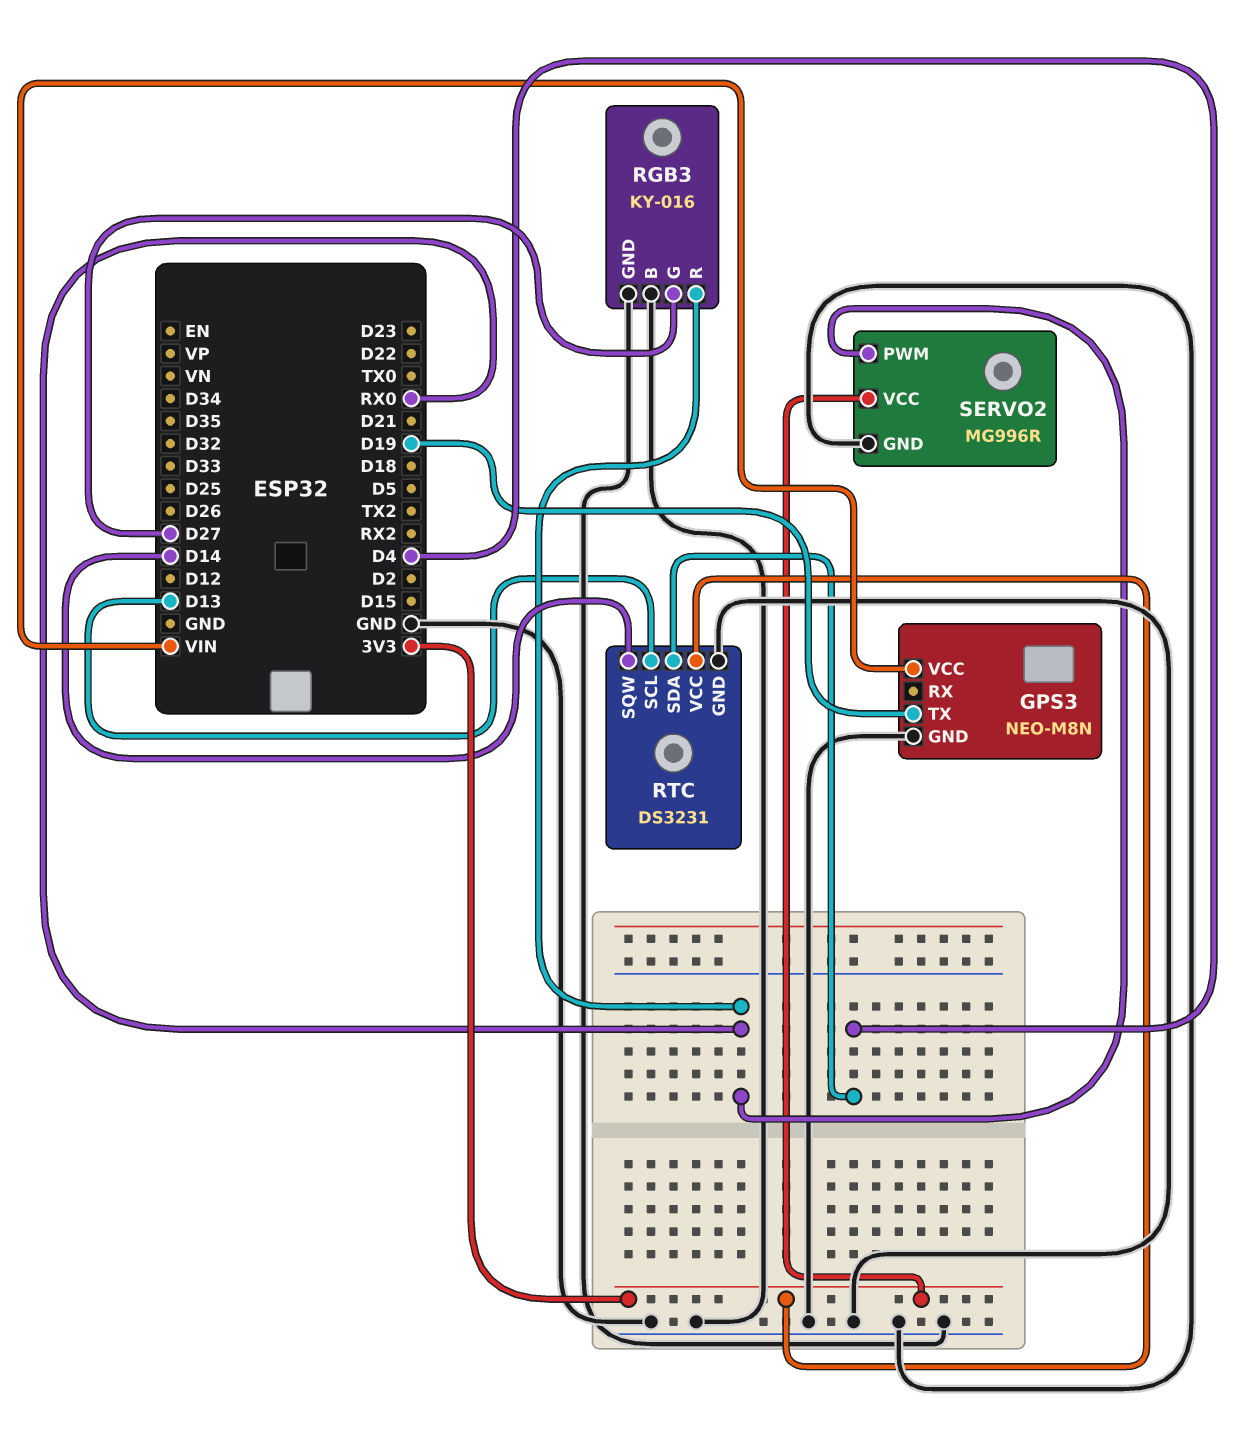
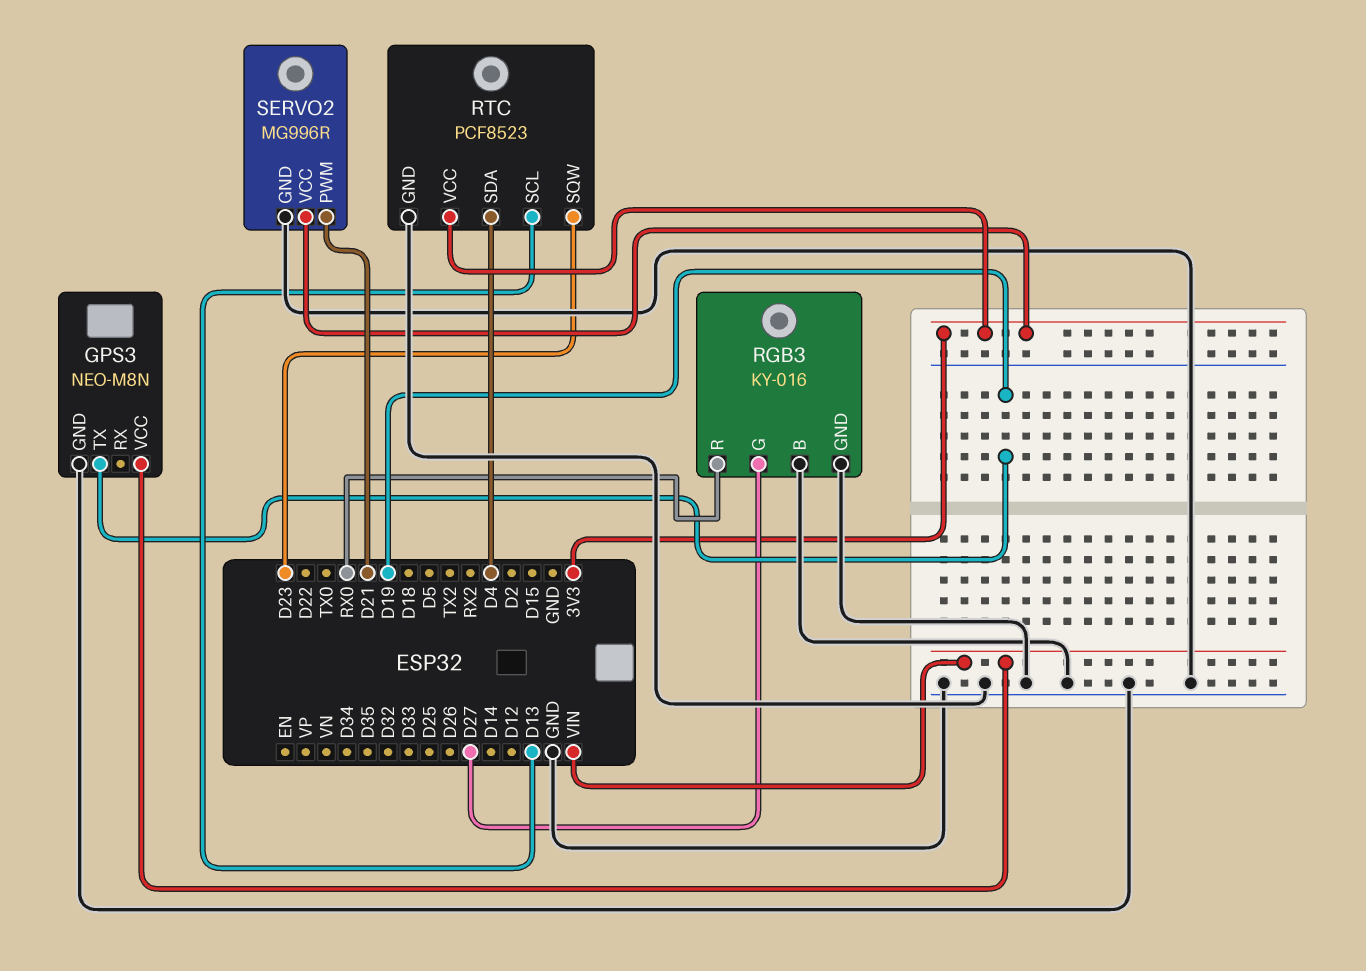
RTC: DS3231 -> PCF8523
RTC pin SQW: D14 -> D23
SERVO2 pin PWM: RX0 -> D21

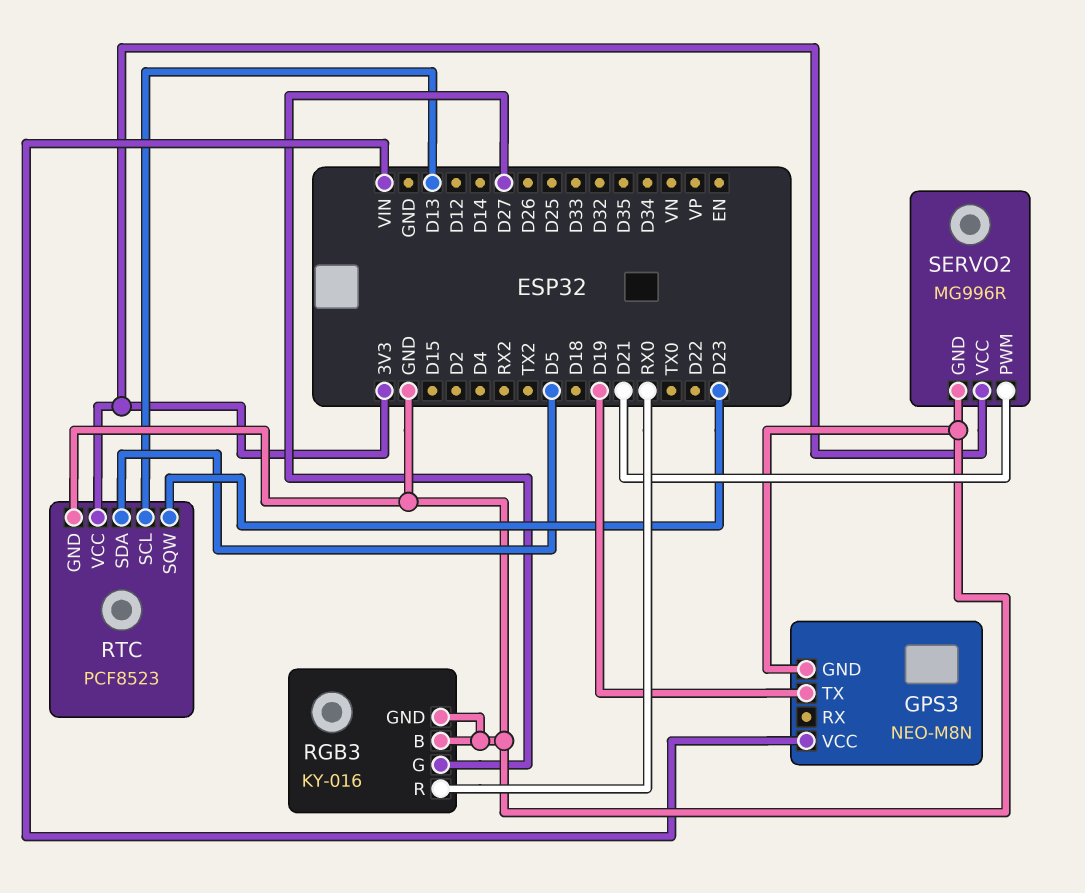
RTC pin SDA: D4 -> D5

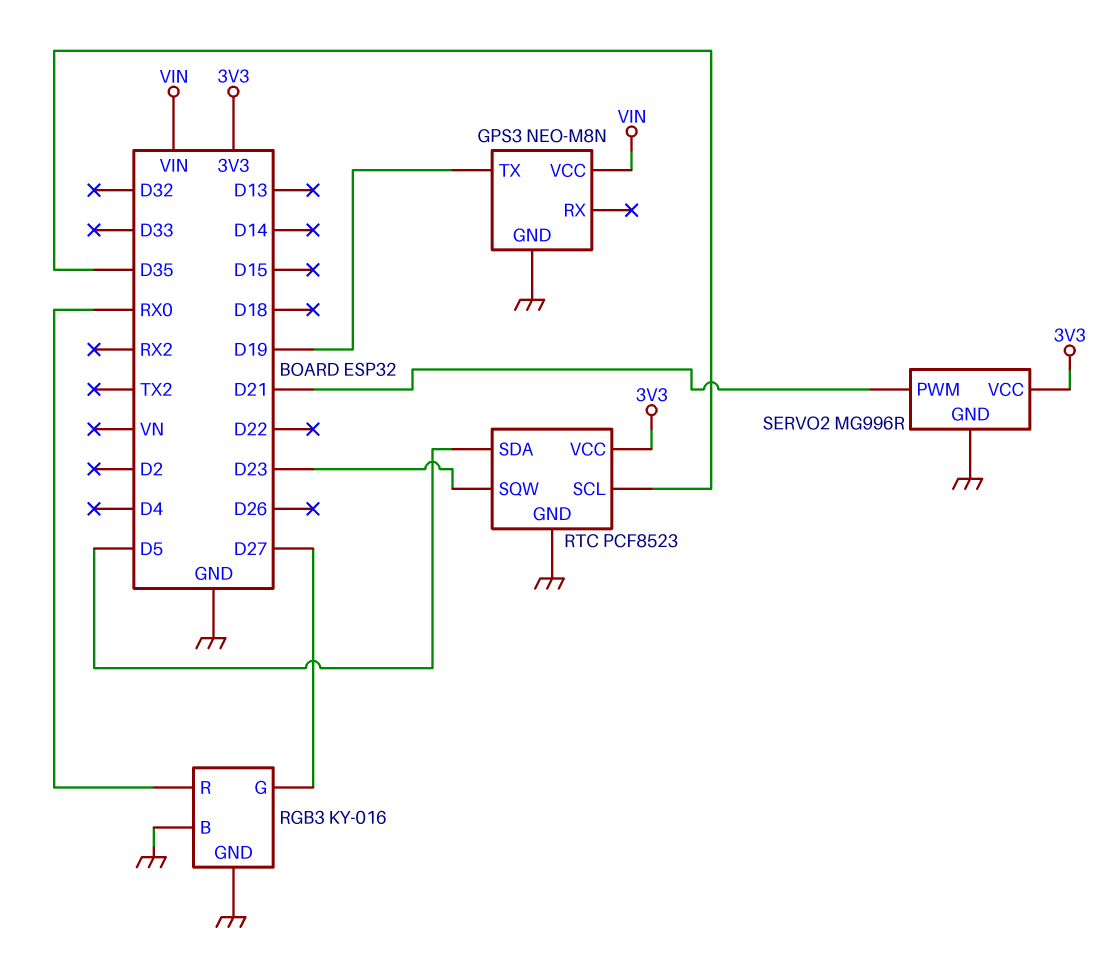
RTC pin SCL: D13 -> D35

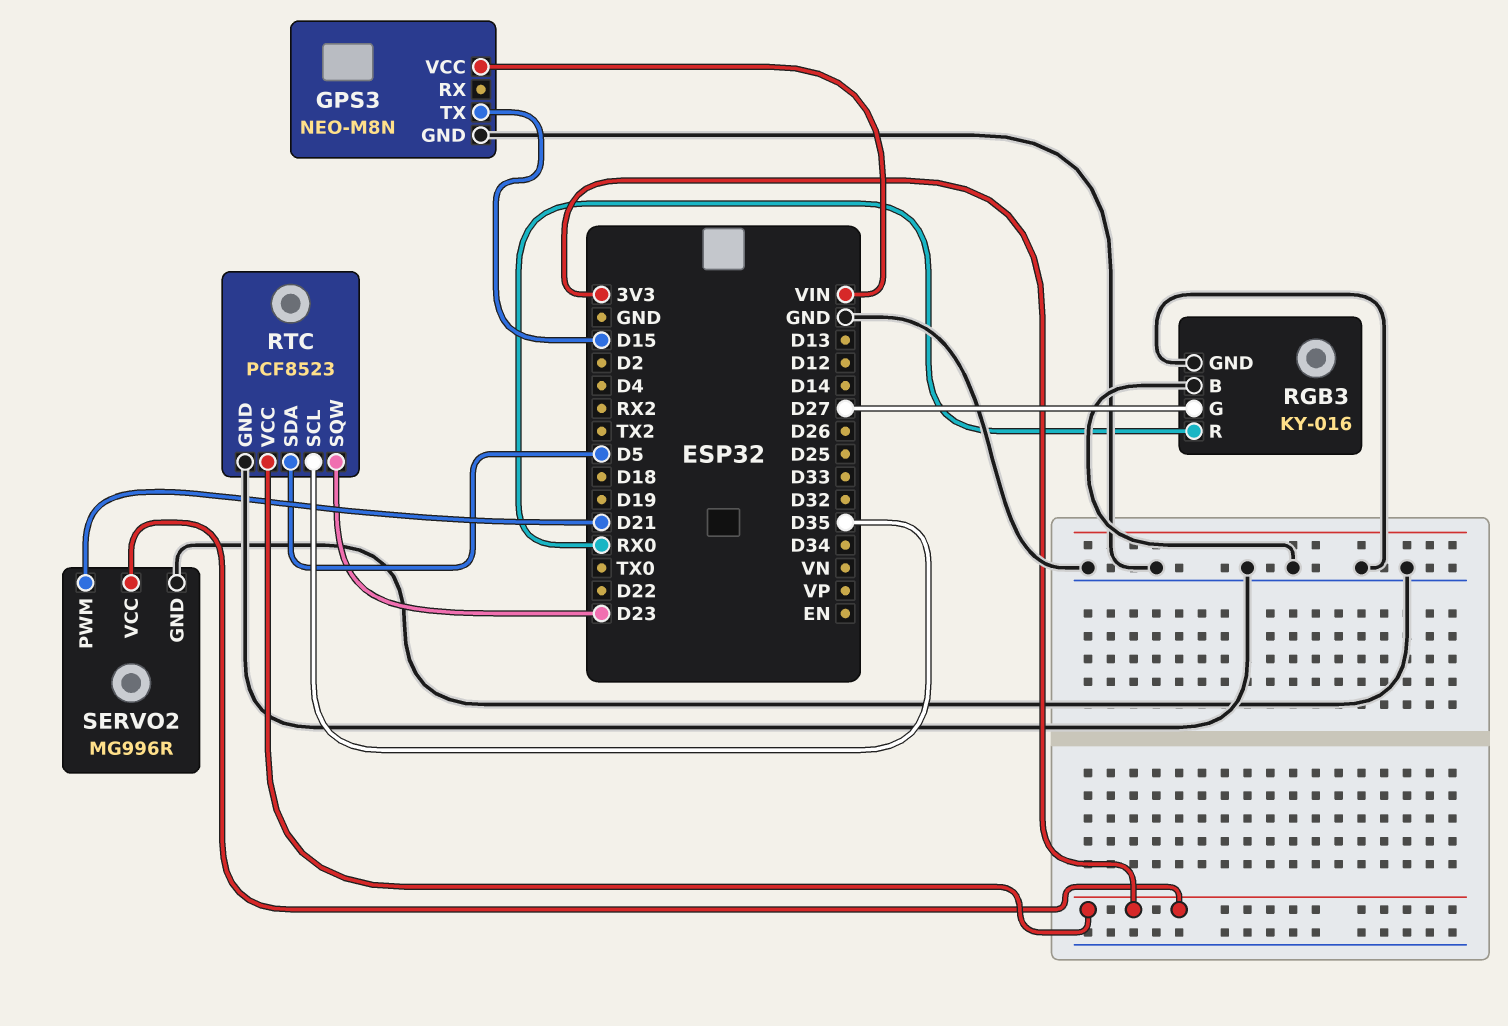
GPS3 pin TX: D19 -> D15

